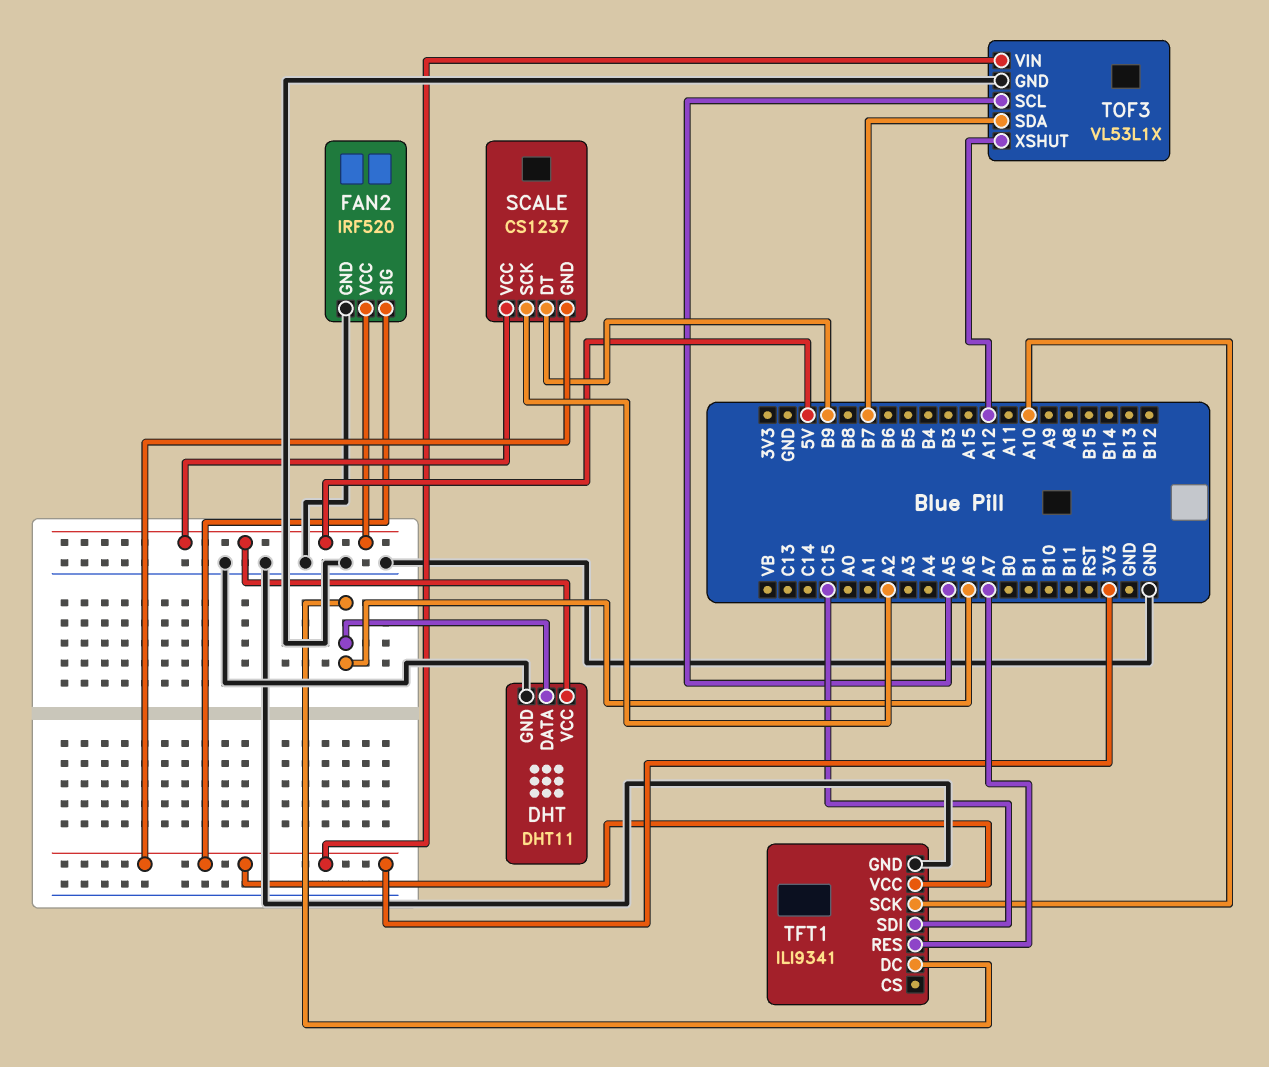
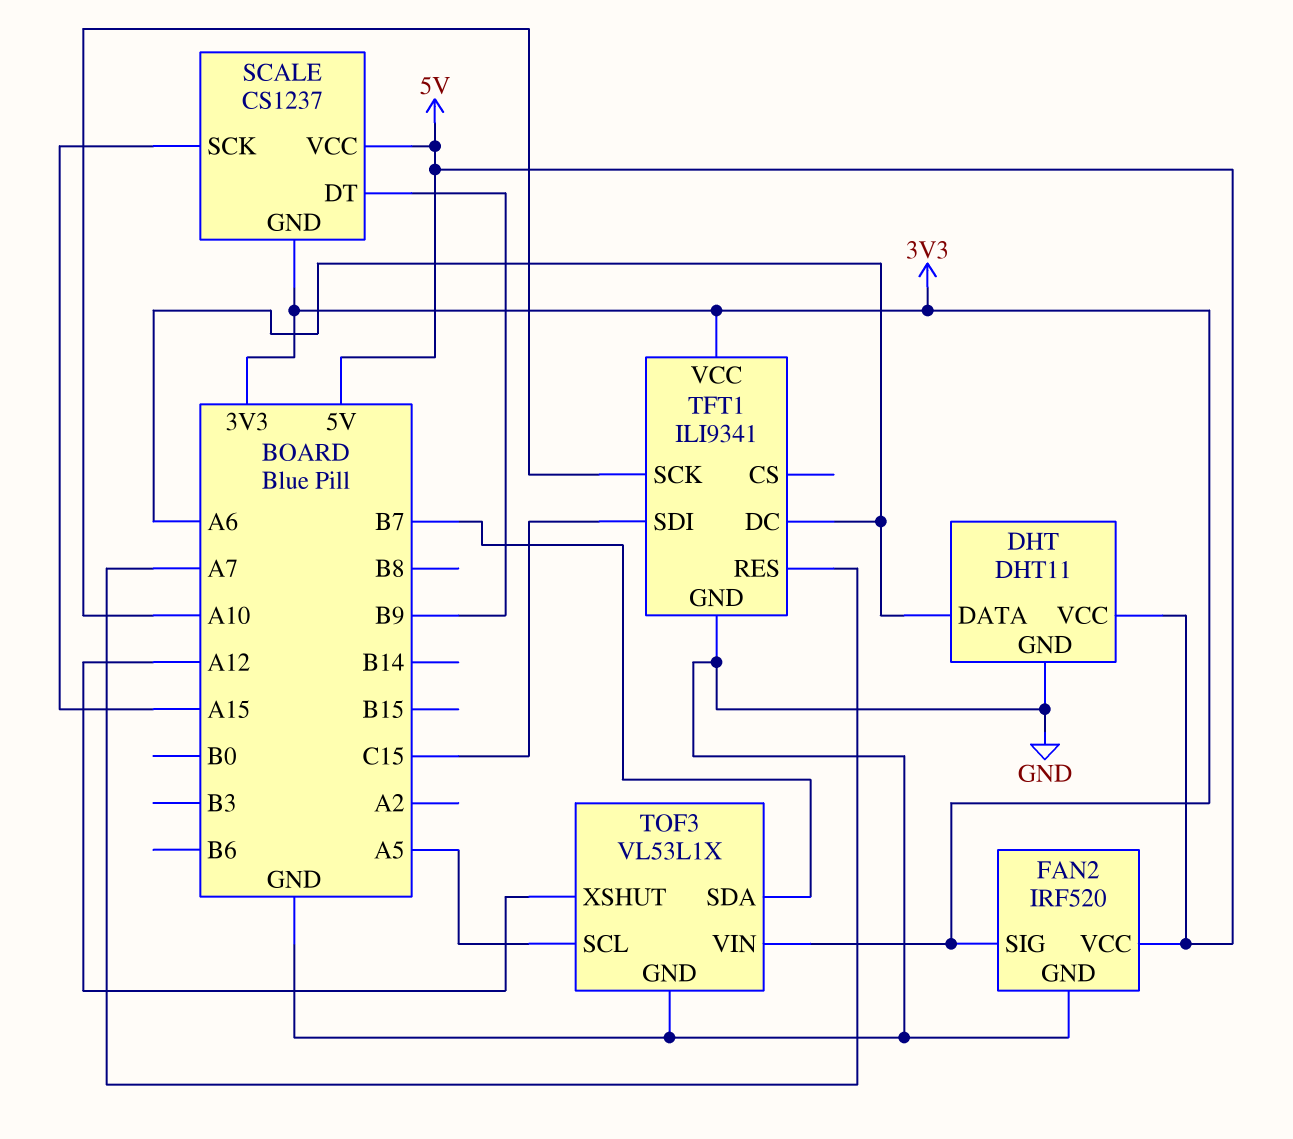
SCALE pin SCK: A2 -> A15

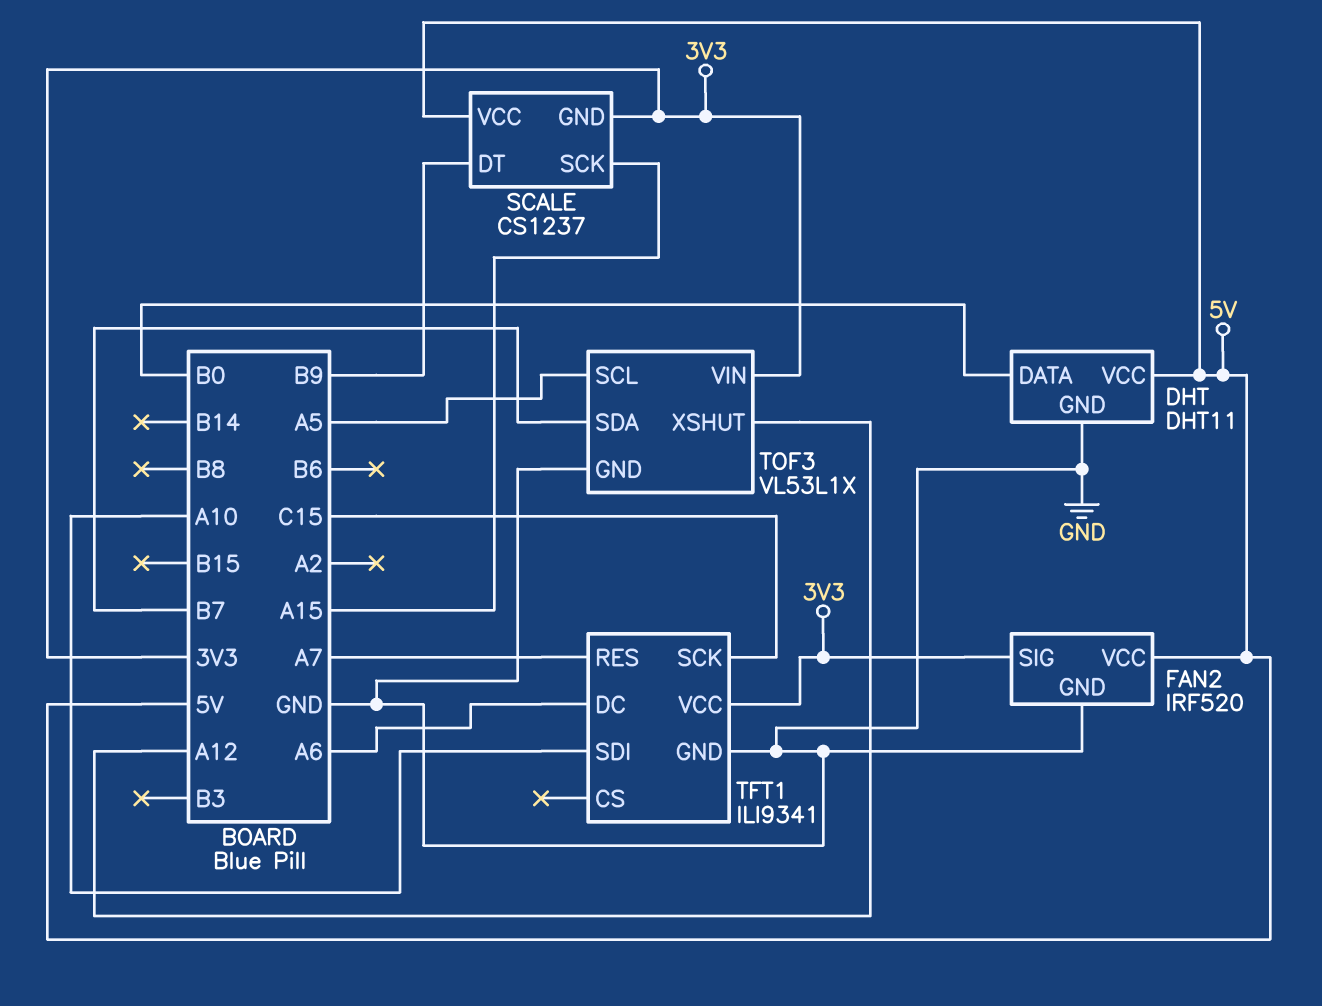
DHT pin DATA: A6 -> B0
TFT1 pin SCK: A10 -> C15
TFT1 pin SDI: C15 -> A10

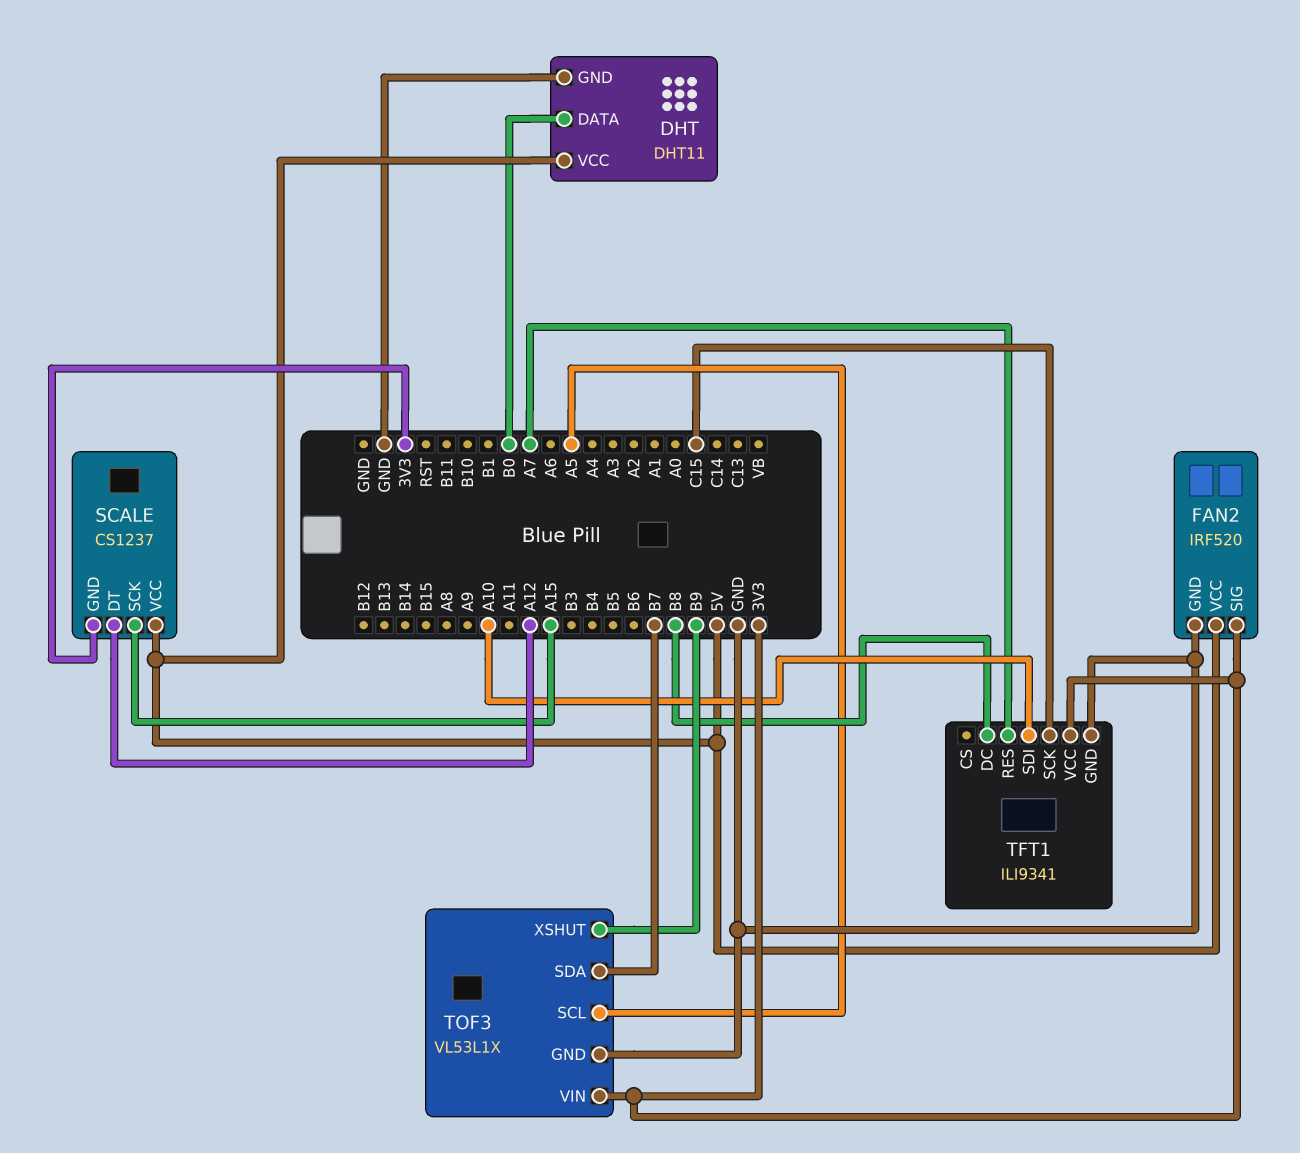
SCALE pin DT: B9 -> A12
TFT1 pin DC: A6 -> B8
TOF3 pin XSHUT: A12 -> B9

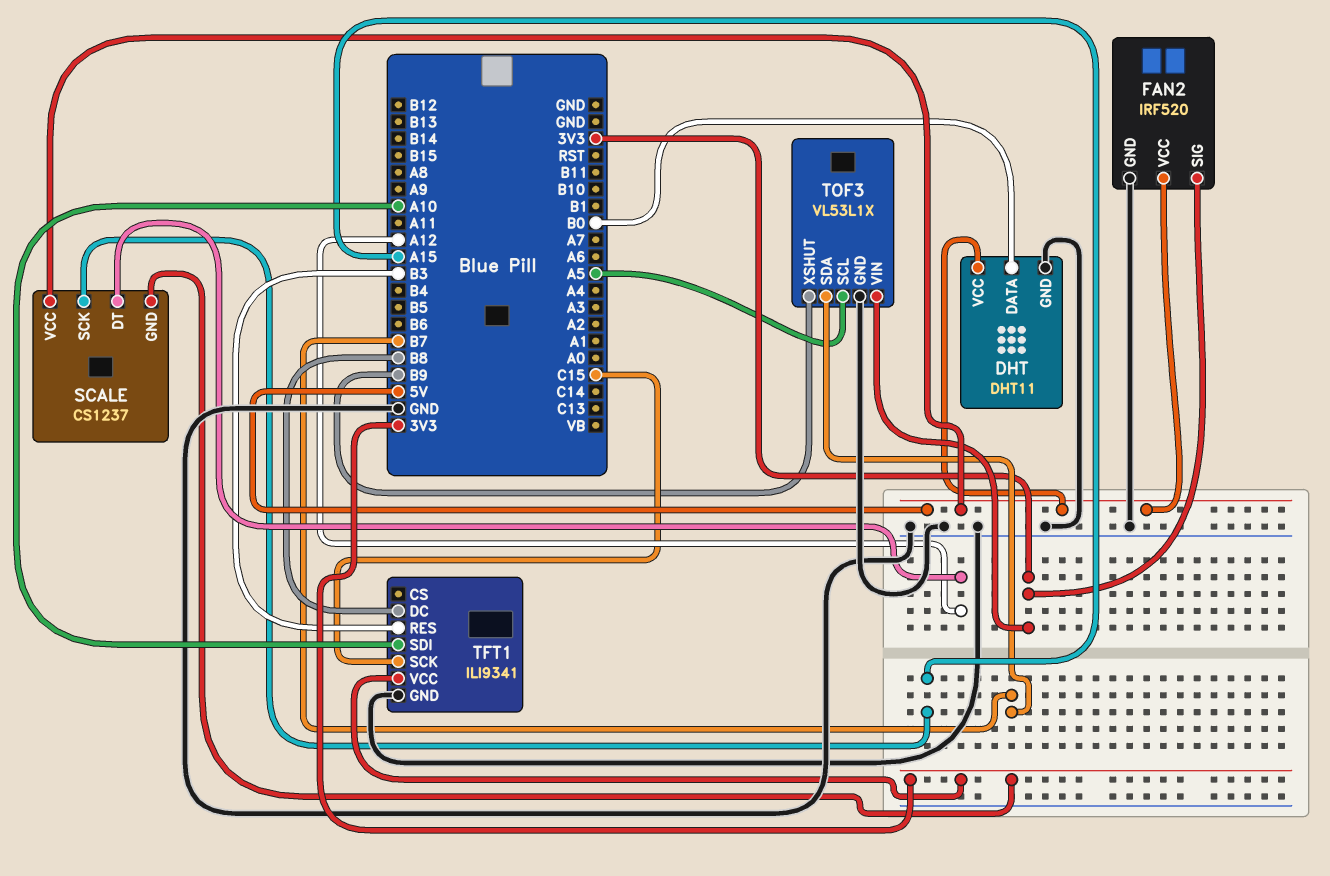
TFT1 pin RES: A7 -> B3

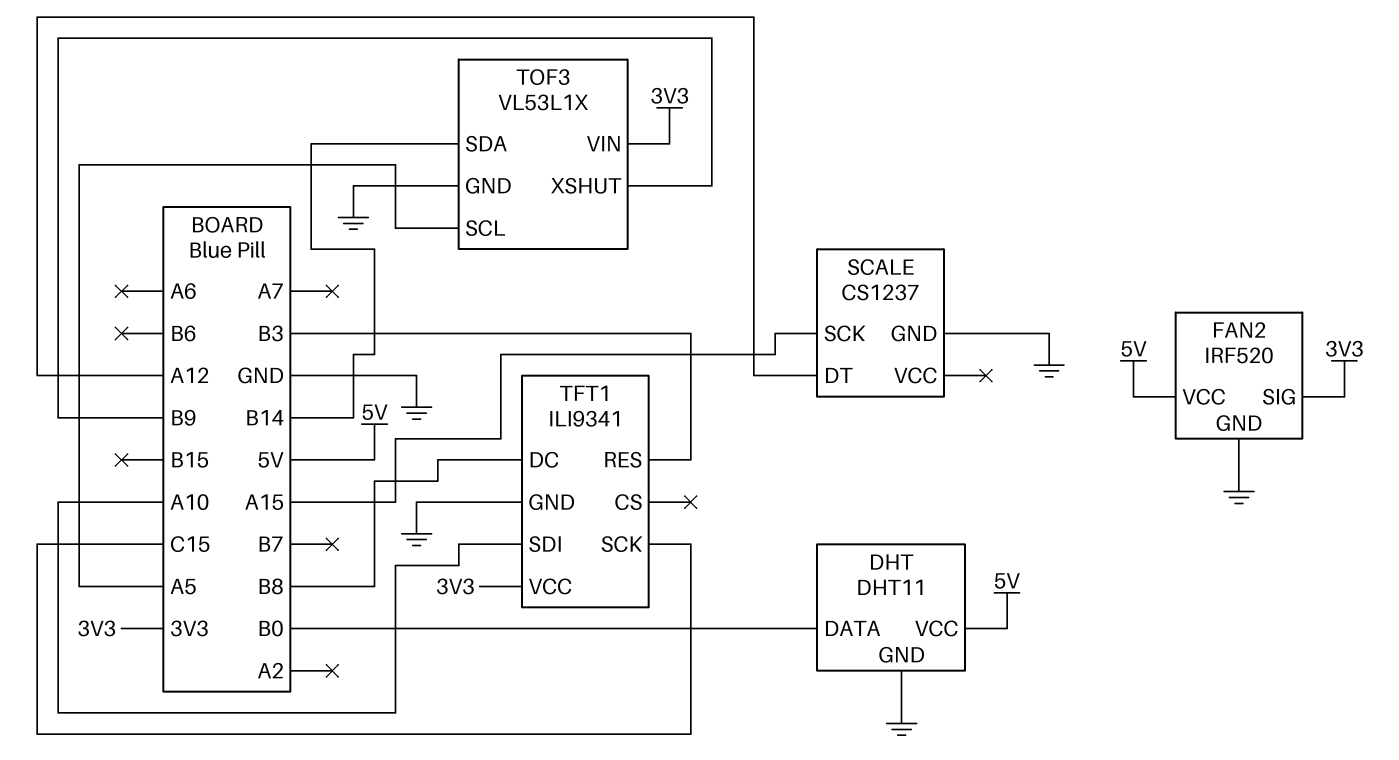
SCALE pin GND: 3V3 -> GND
SCALE pin VCC: 5V -> none
TOF3 pin SDA: B7 -> B14

